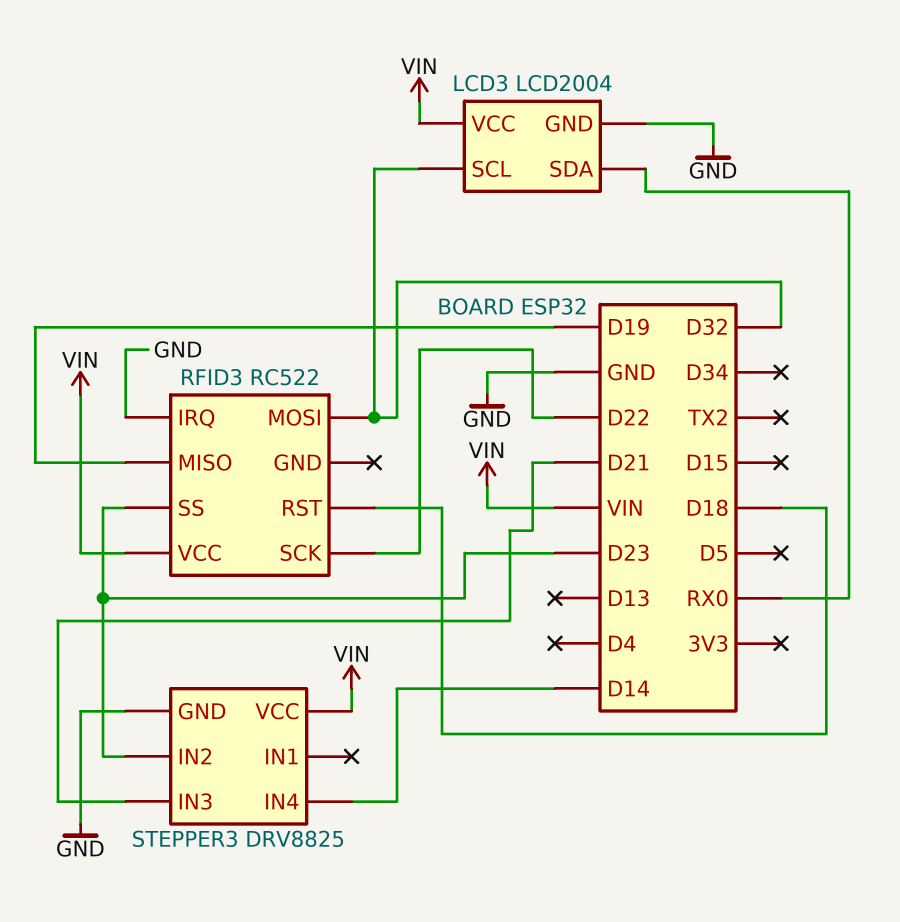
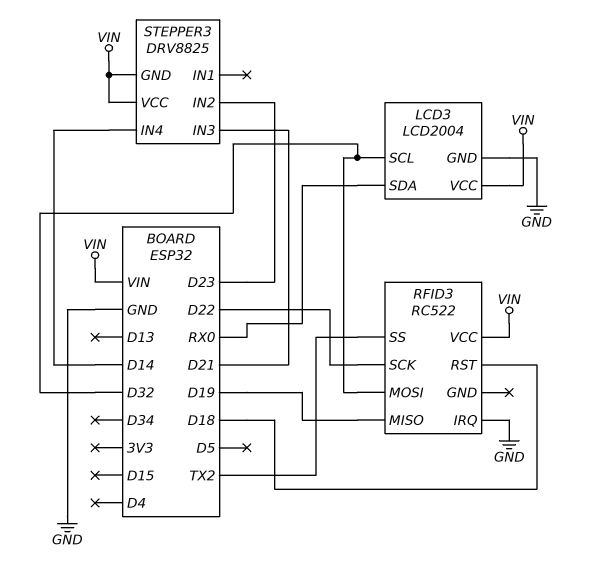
RFID3 pin SS: D23 -> TX2
STEPPER3 pin GND: GND -> VIN

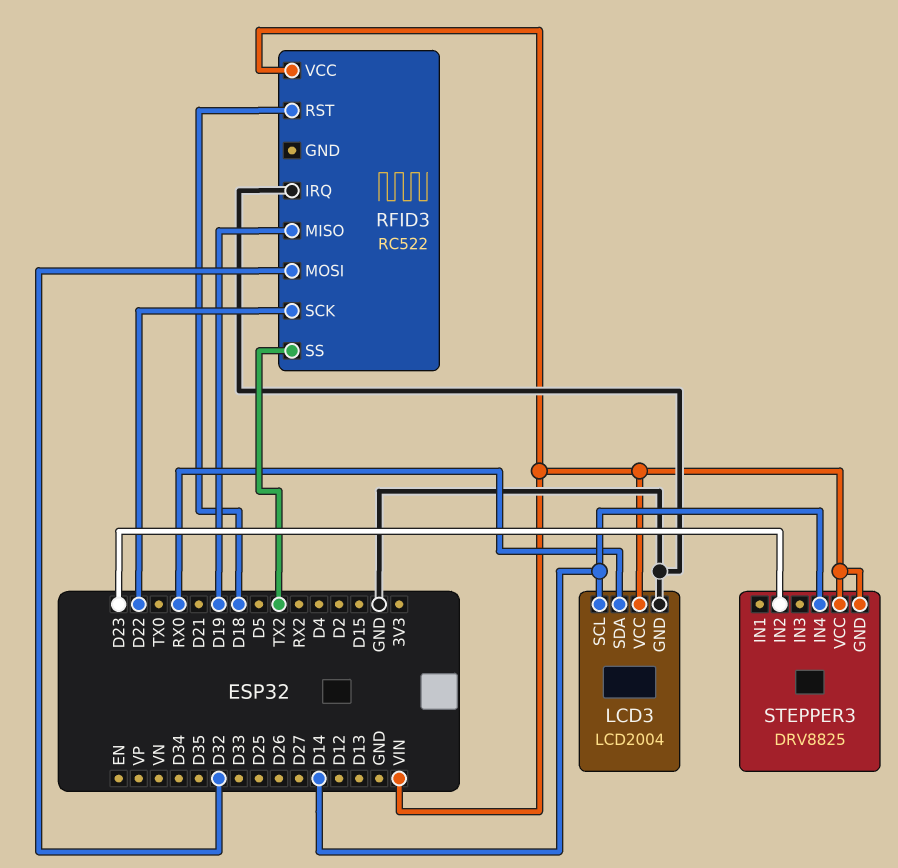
LCD3 pin SCL: D32 -> D14
STEPPER3 pin IN3: D21 -> none

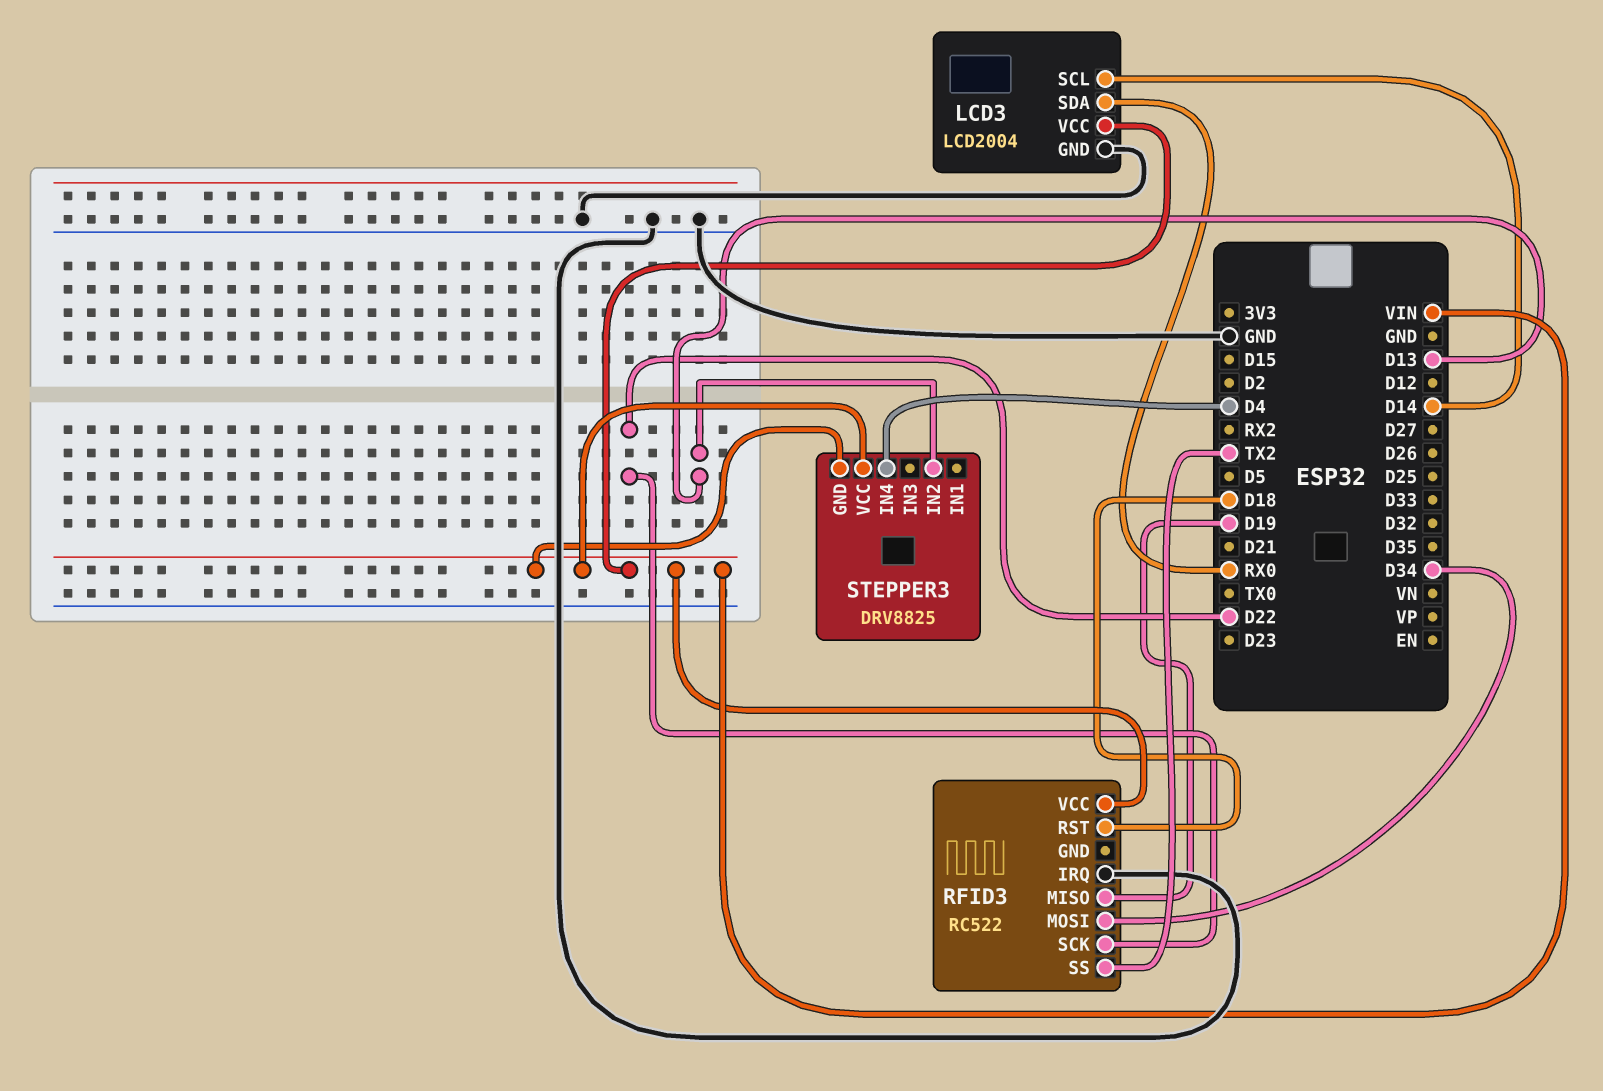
RFID3 pin MOSI: D32 -> D34
STEPPER3 pin IN2: D23 -> D13
STEPPER3 pin IN4: D14 -> D4

